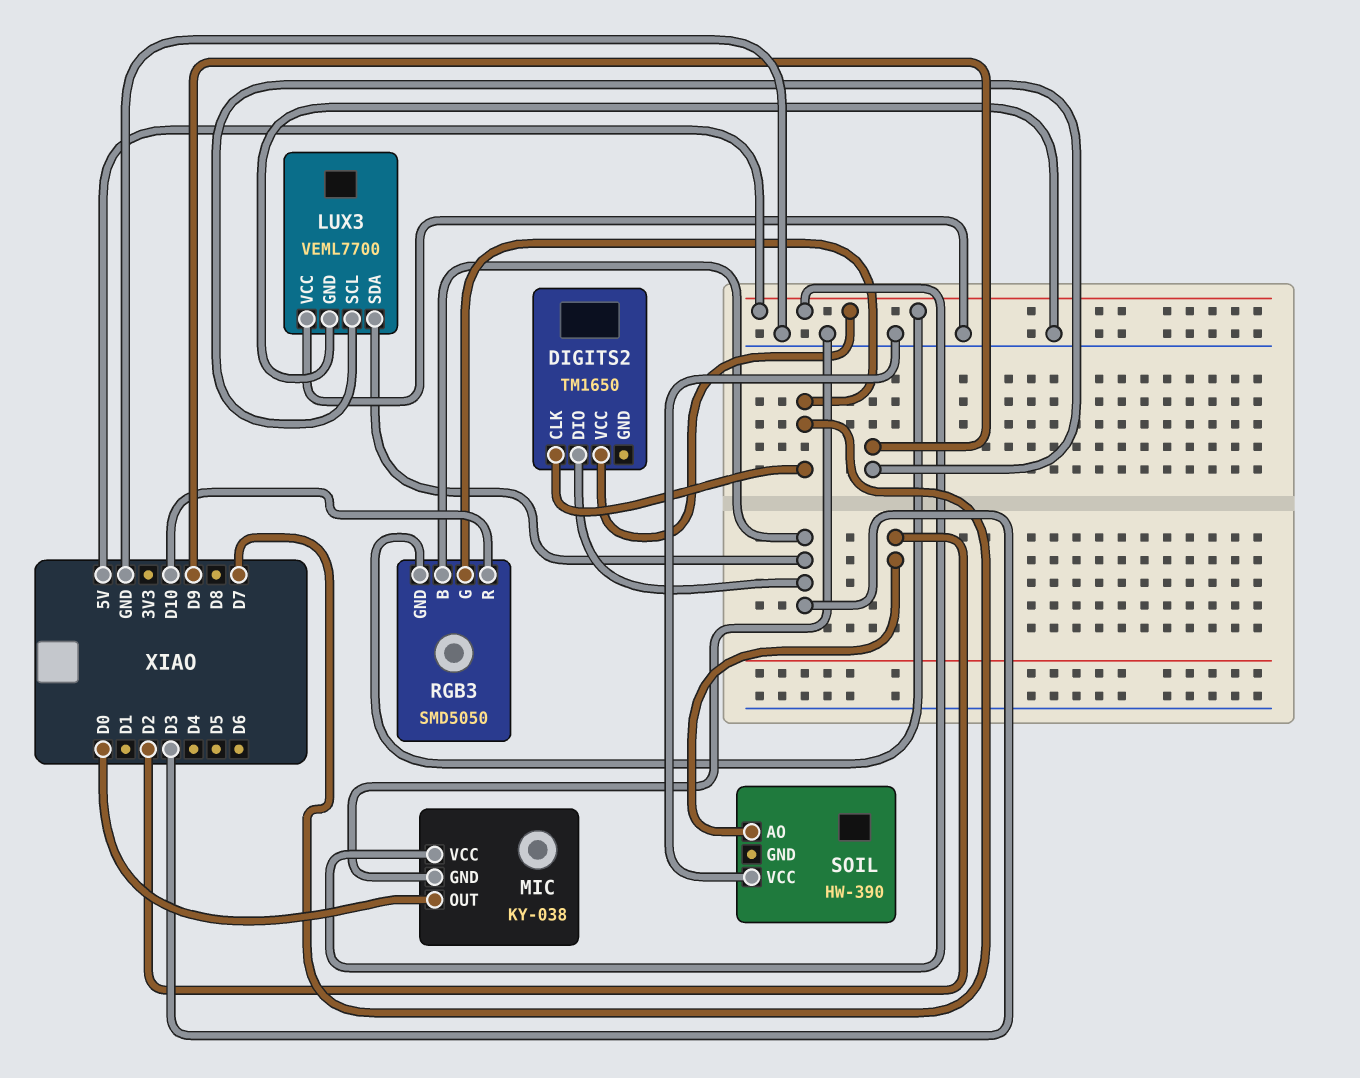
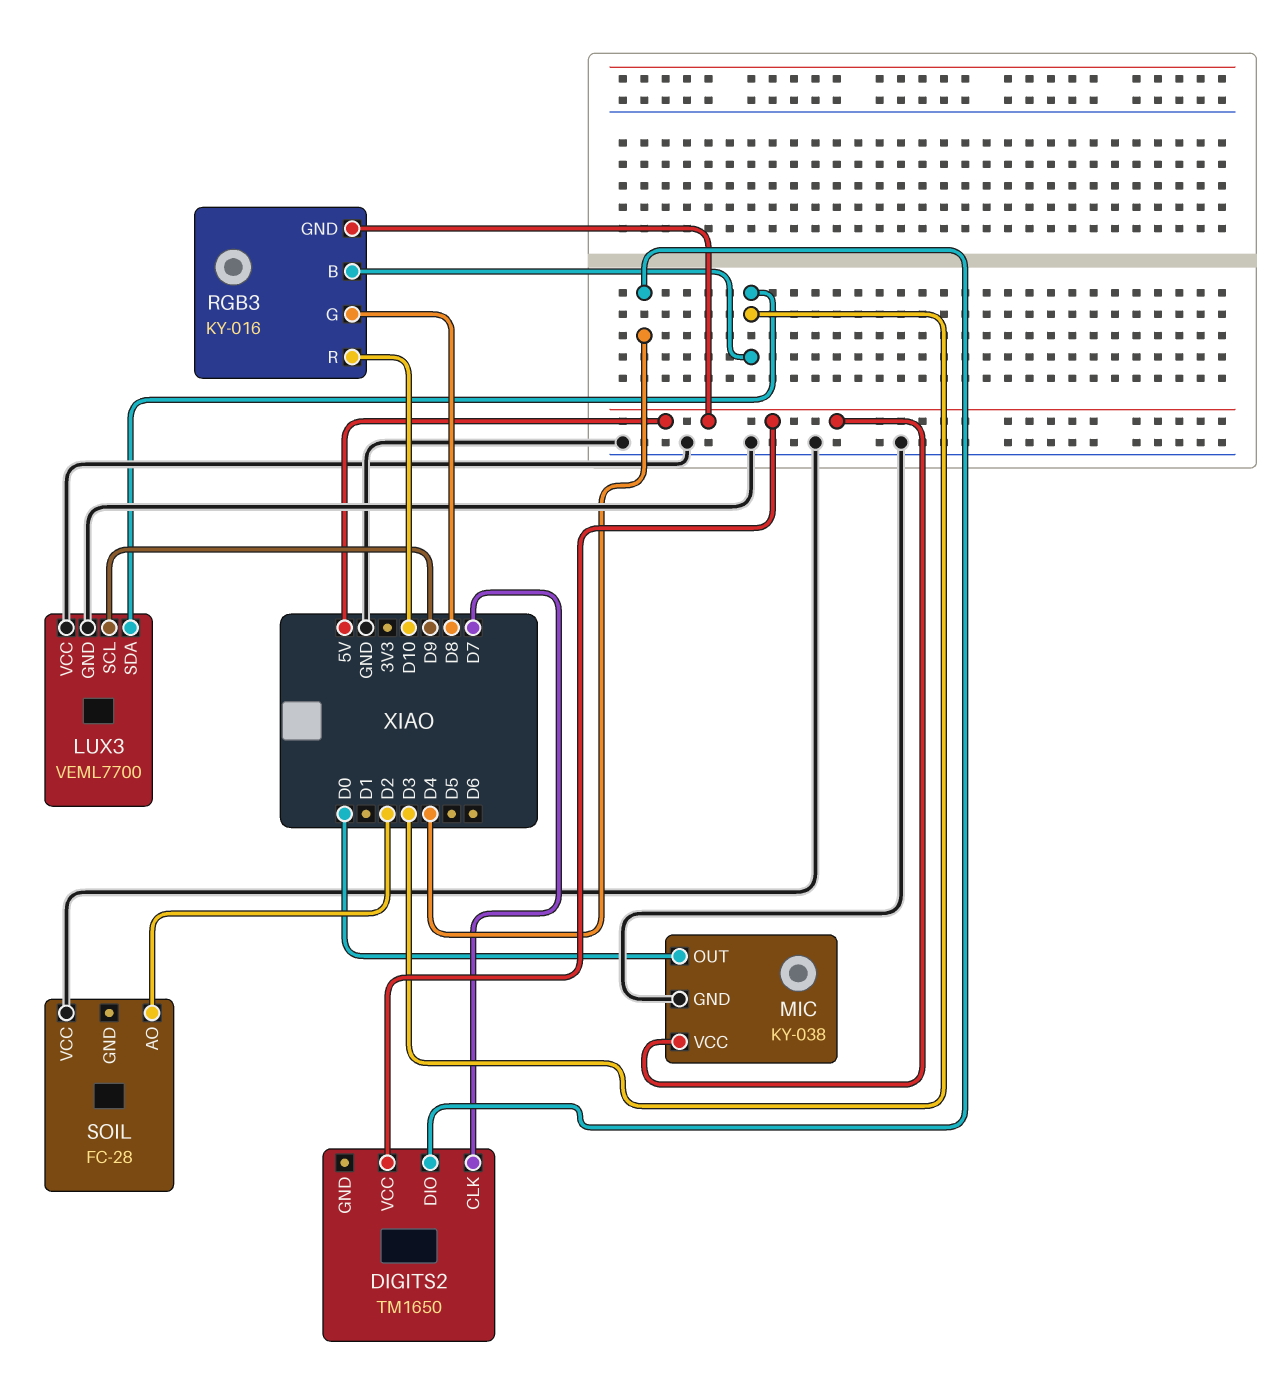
DIGITS2 pin DIO: D3 -> D4
RGB3: SMD5050 -> KY-016
RGB3 pin G: D7 -> D8
SOIL: HW-390 -> FC-28

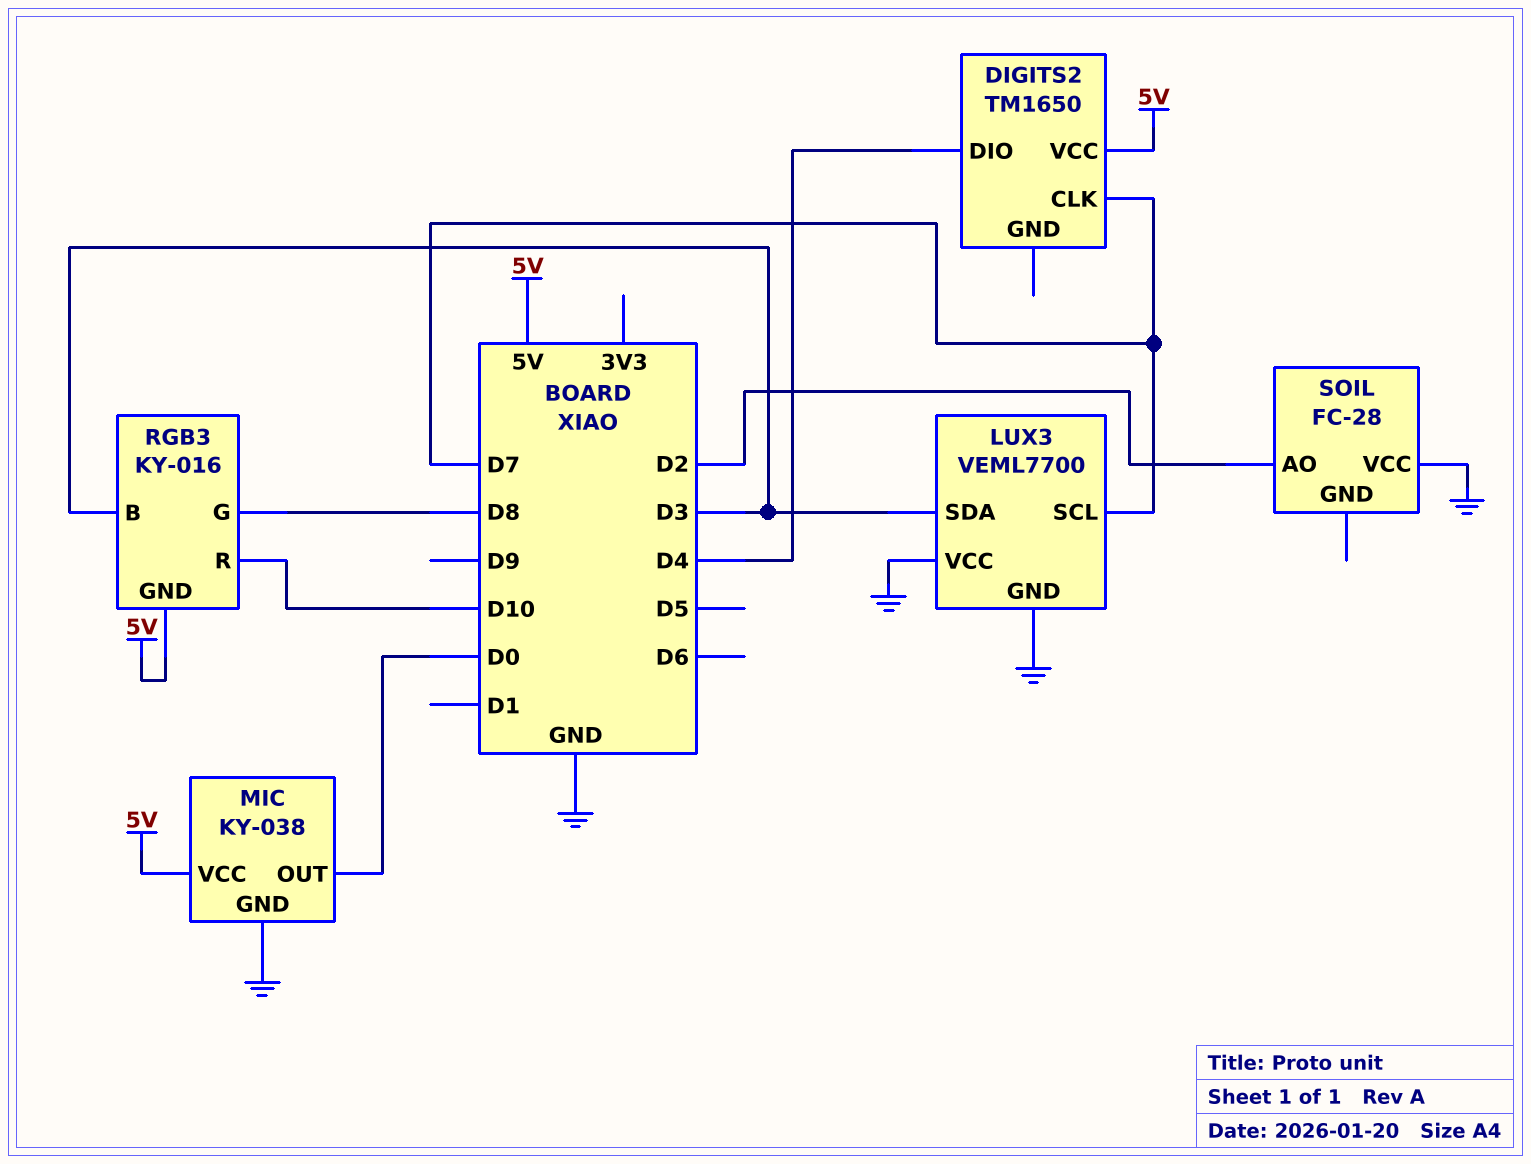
LUX3 pin SCL: D9 -> D7

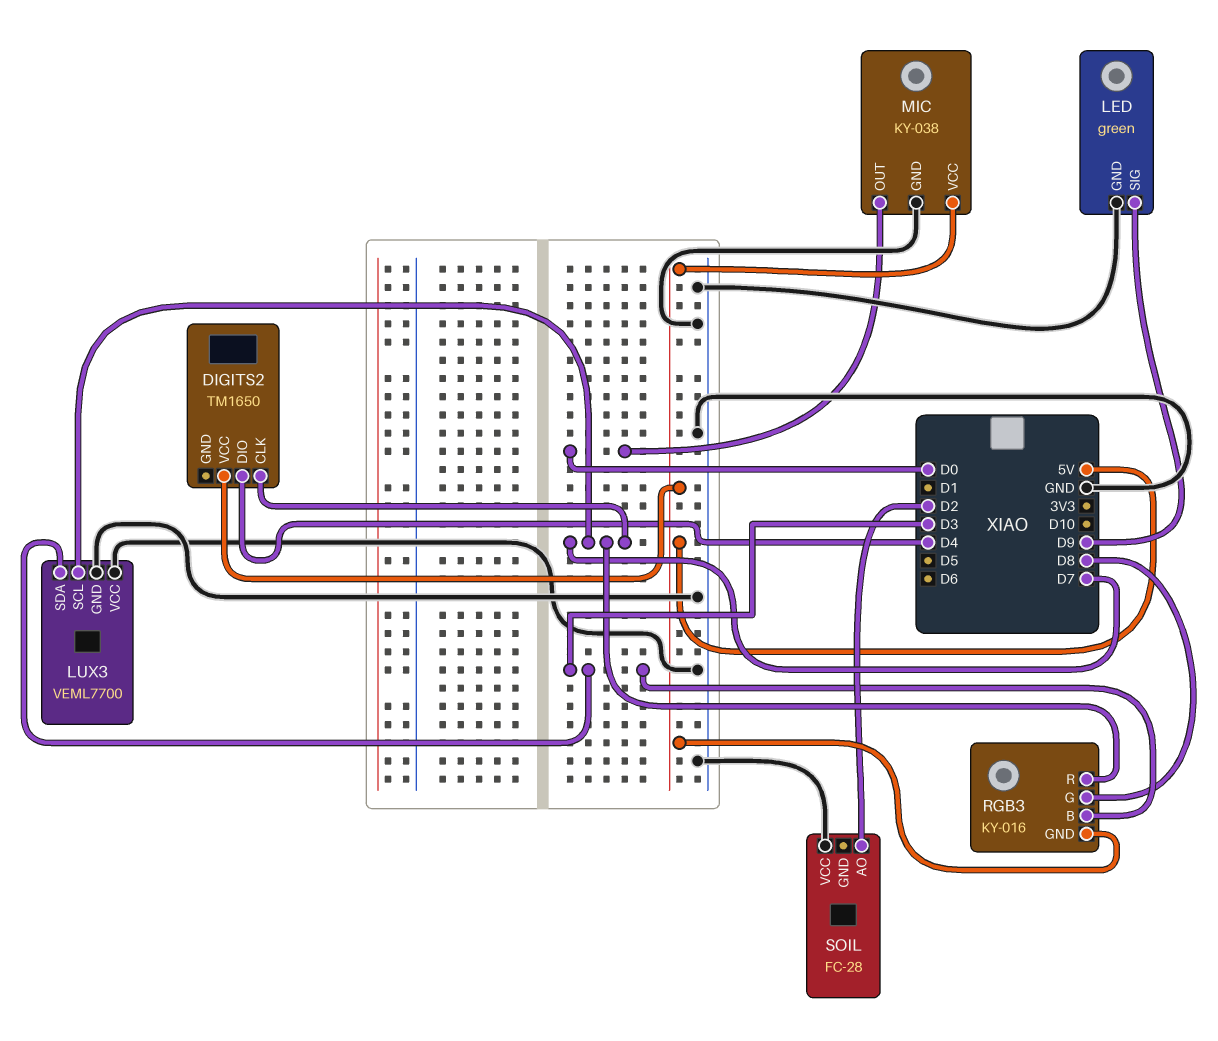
LED: none -> green
LED pin GND: none -> GND
LED pin SIG: none -> D9
RGB3 pin R: D10 -> D7

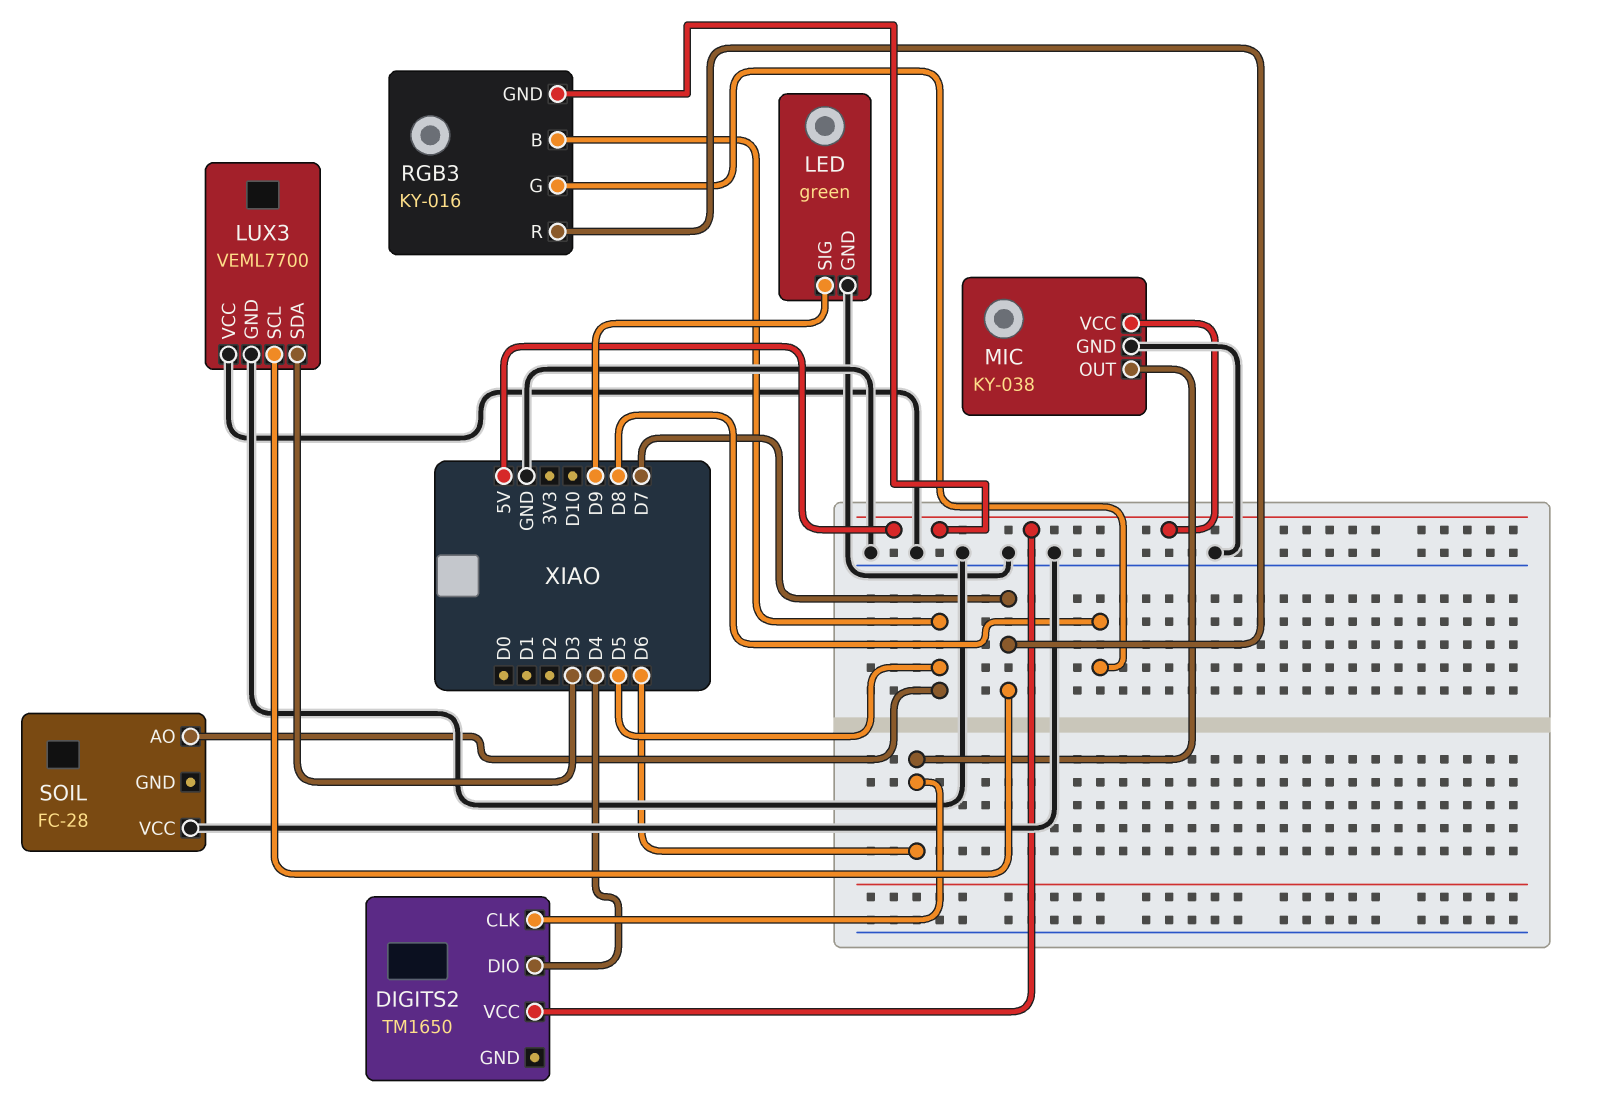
DIGITS2 pin CLK: D7 -> D6
MIC pin OUT: D0 -> D6
RGB3 pin B: D3 -> D5
SOIL pin AO: D2 -> D5

